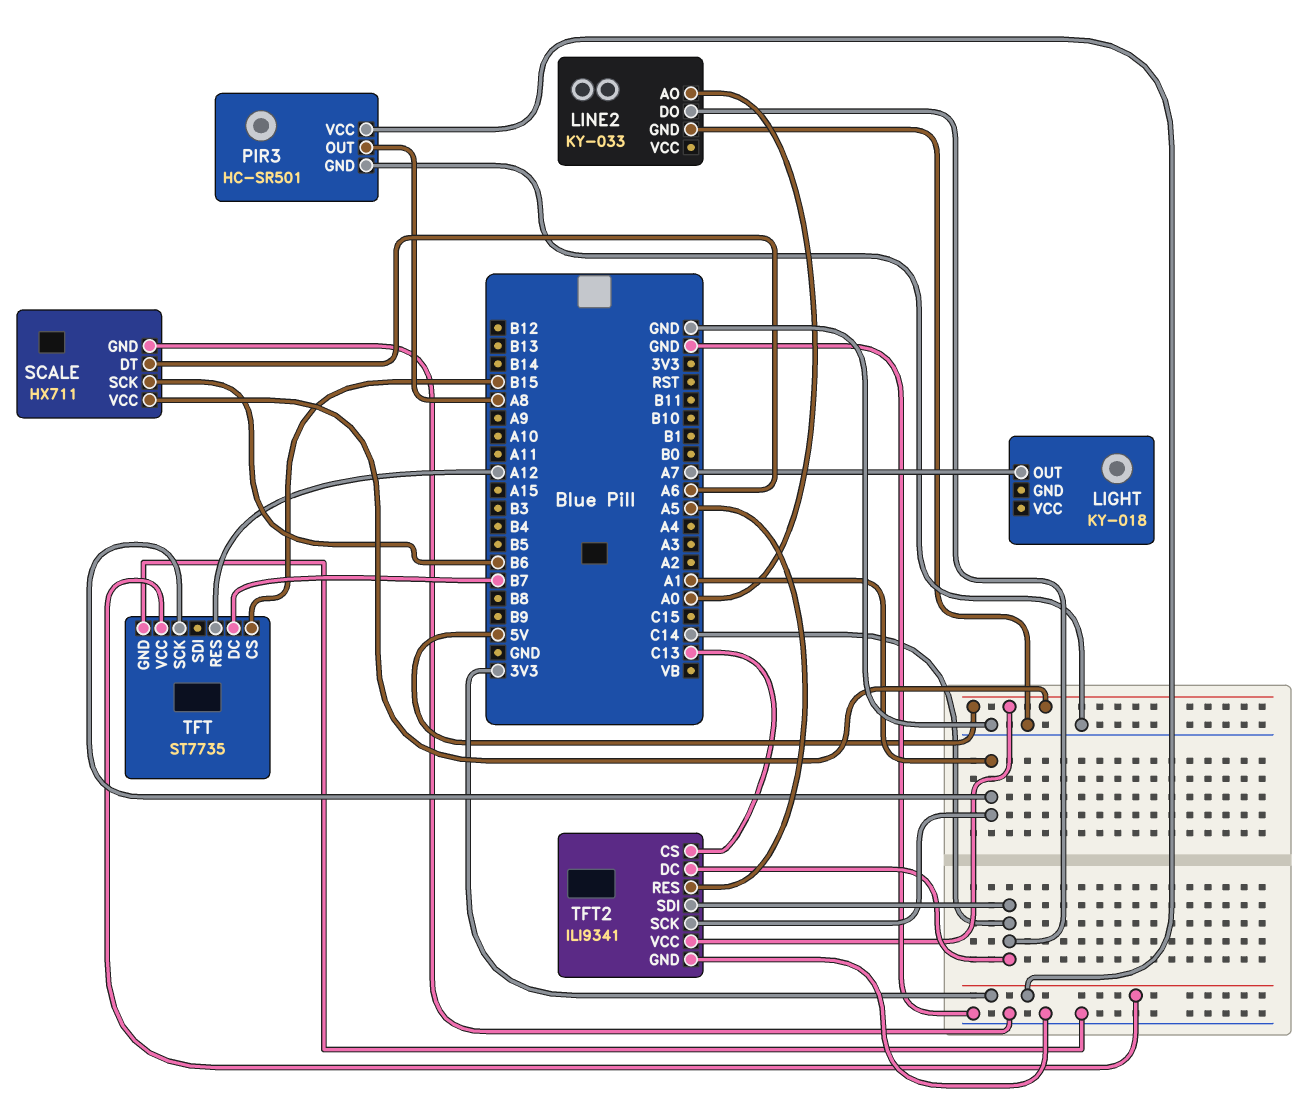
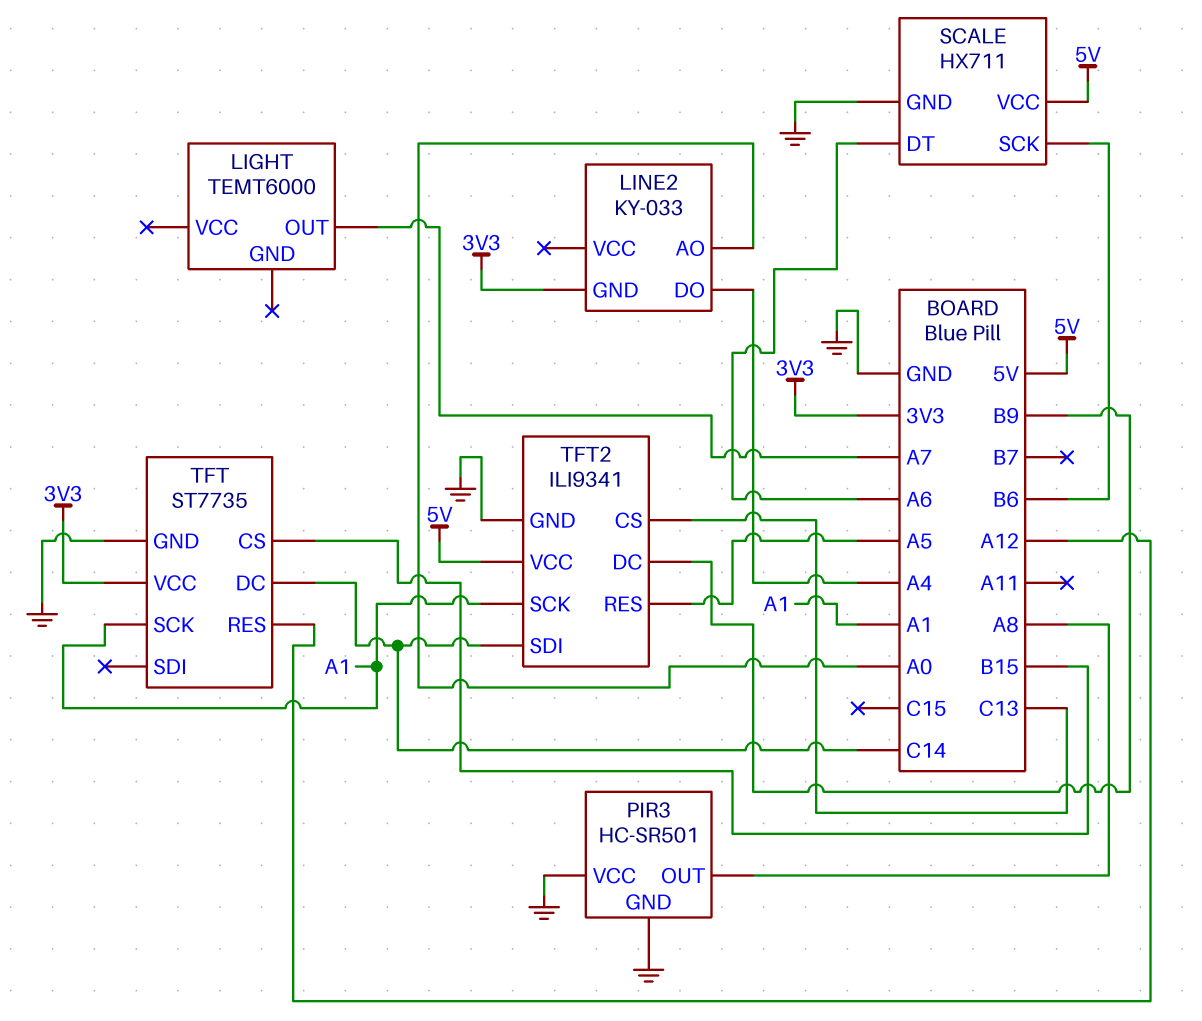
LIGHT: KY-018 -> TEMT6000
LINE2 pin DO: C14 -> A4
LINE2 pin GND: GND -> 3V3
PIR3 pin VCC: 3V3 -> GND
TFT pin DC: B7 -> C14
TFT2 pin DC: C14 -> B9

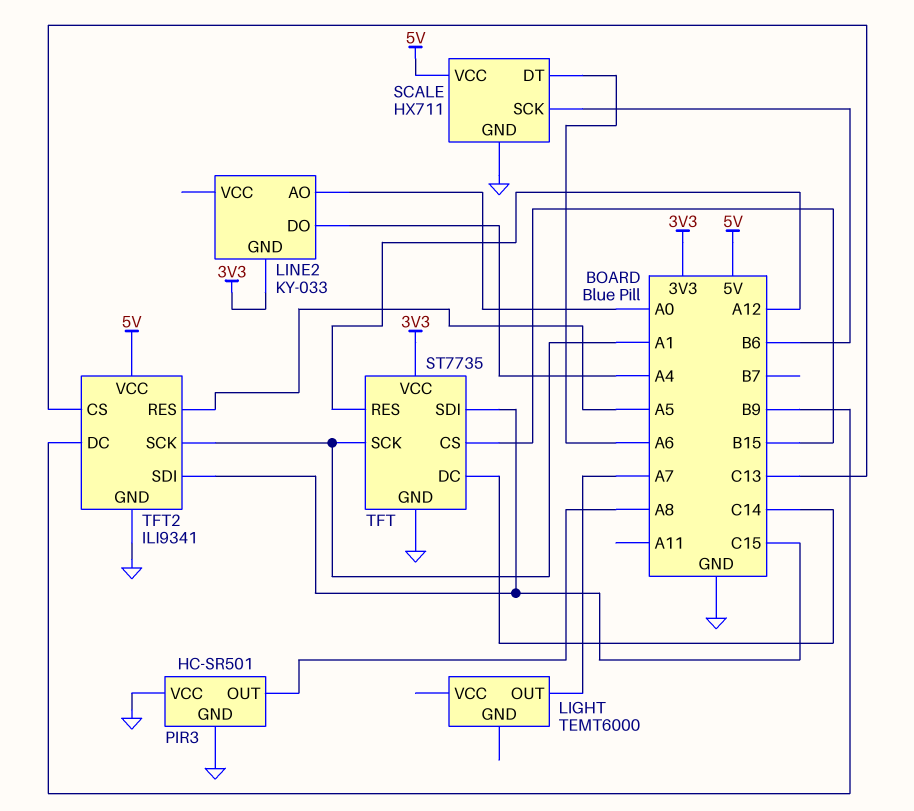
TFT pin SDI: none -> C15
TFT2 pin SDI: C14 -> C15

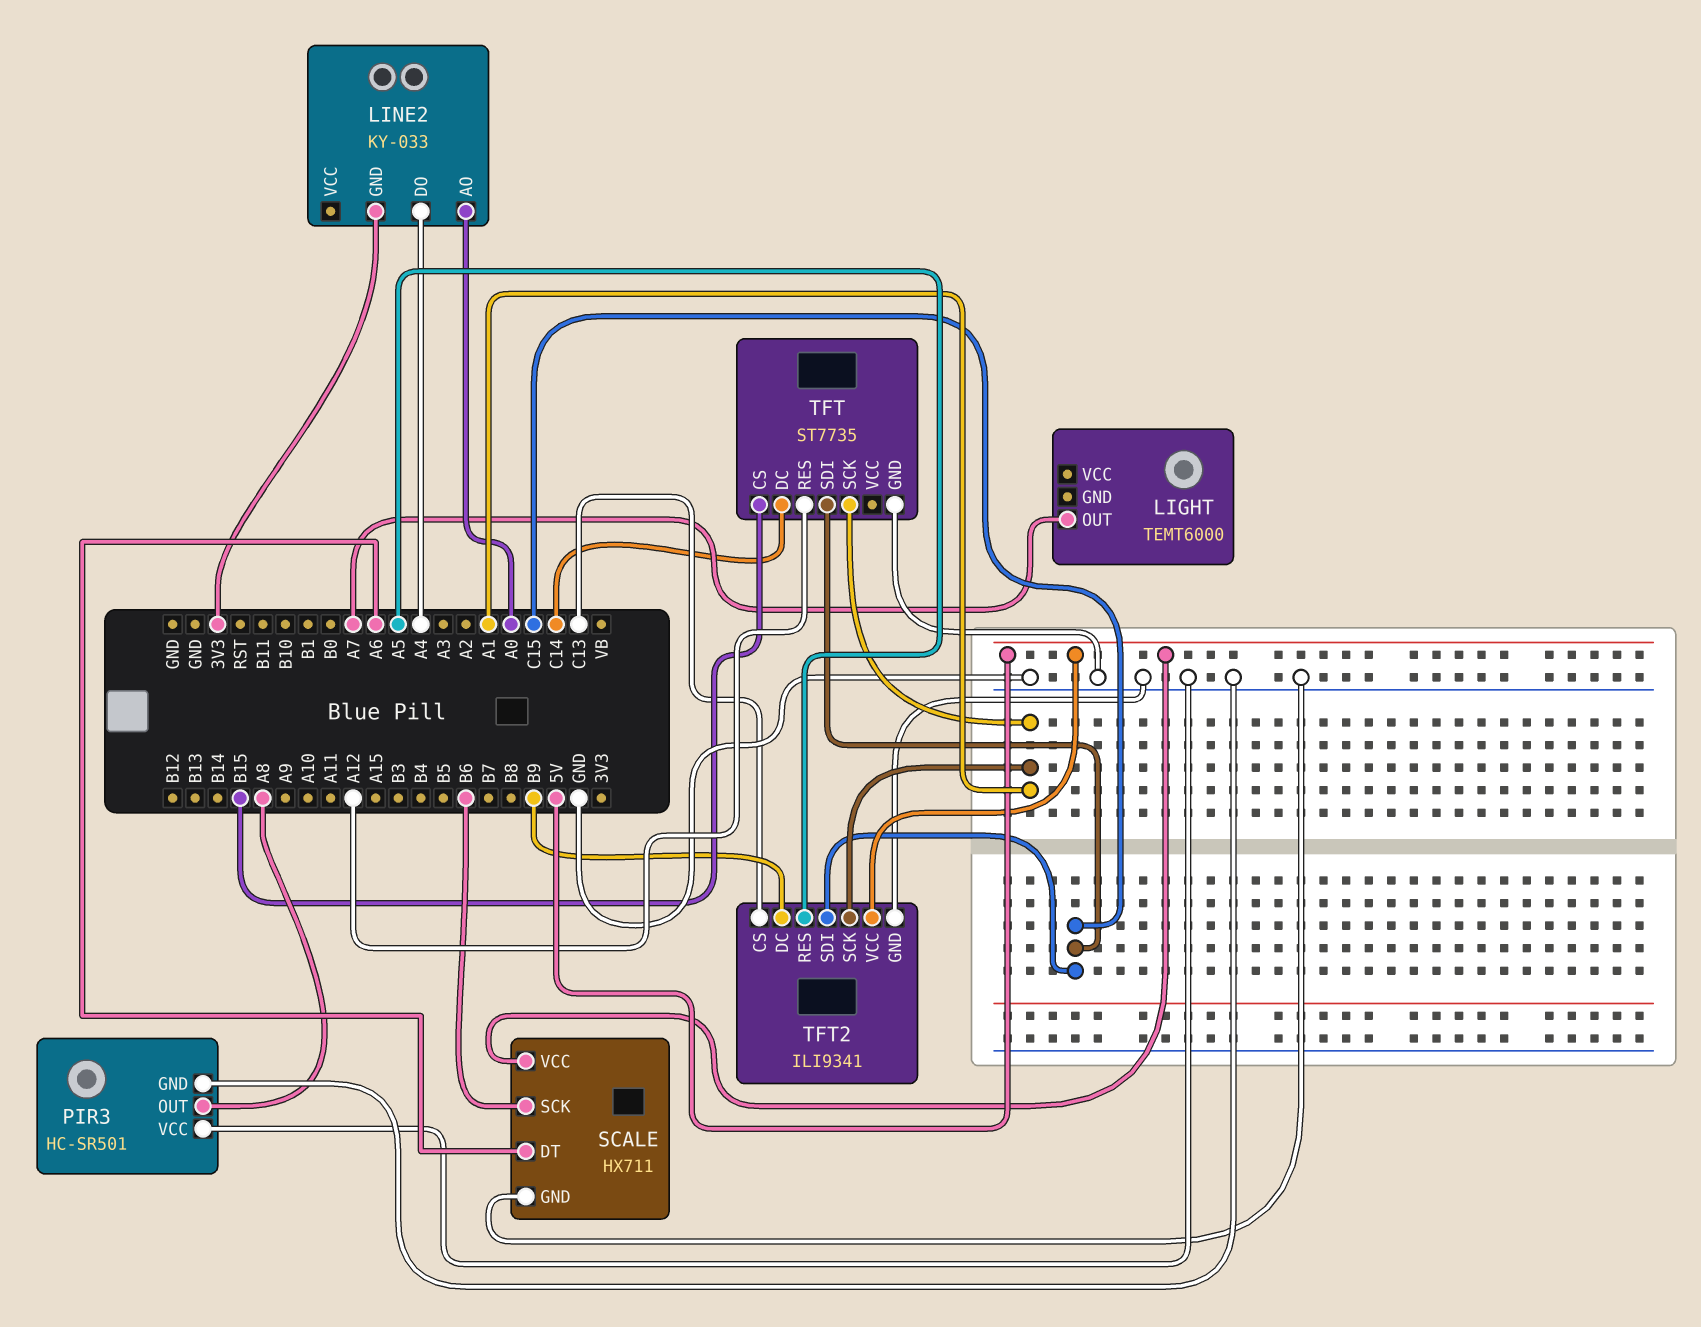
TFT pin VCC: 3V3 -> none

